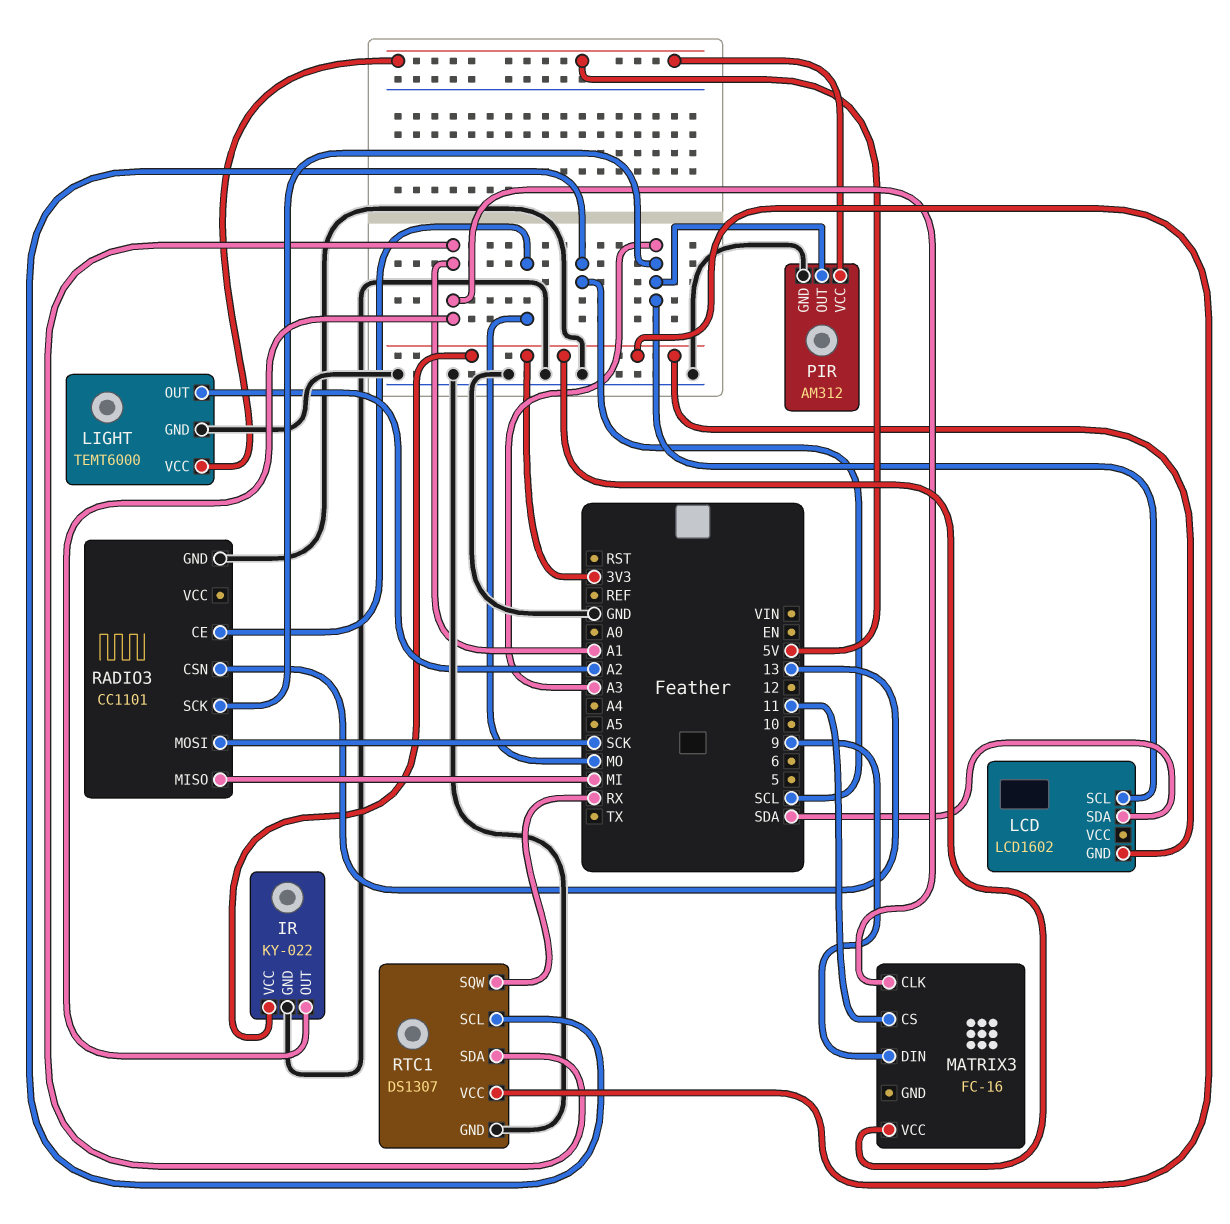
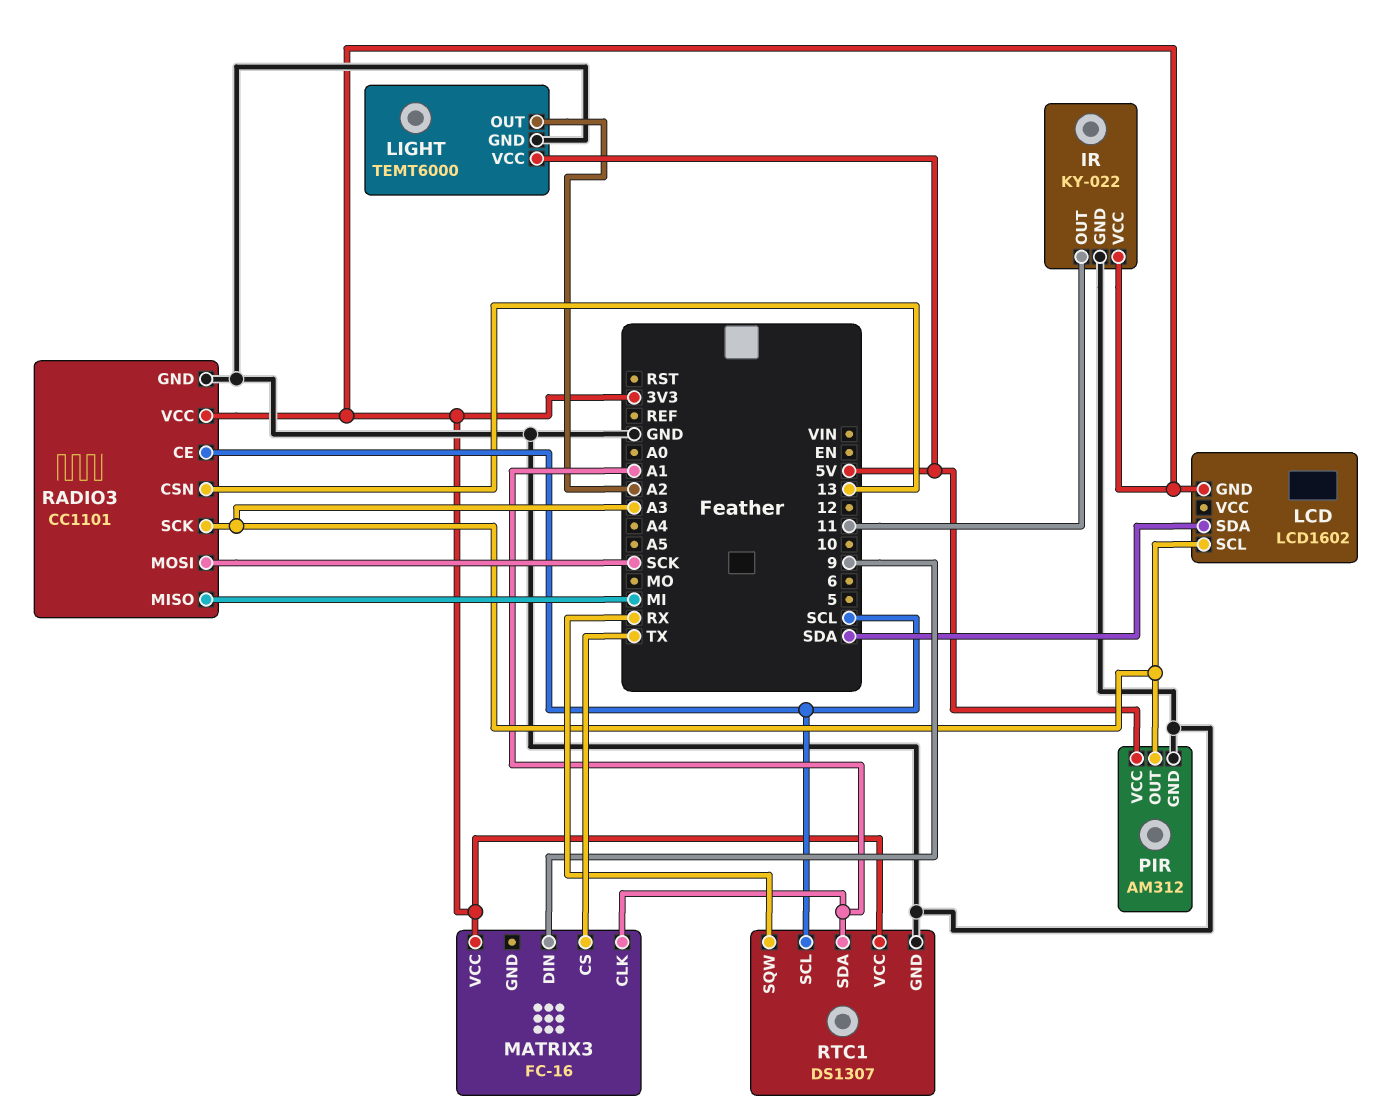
IR pin OUT: A1 -> 11
MATRIX3 pin CS: 11 -> TX
RADIO3 pin CE: MO -> SCL
RADIO3 pin VCC: none -> 3V3

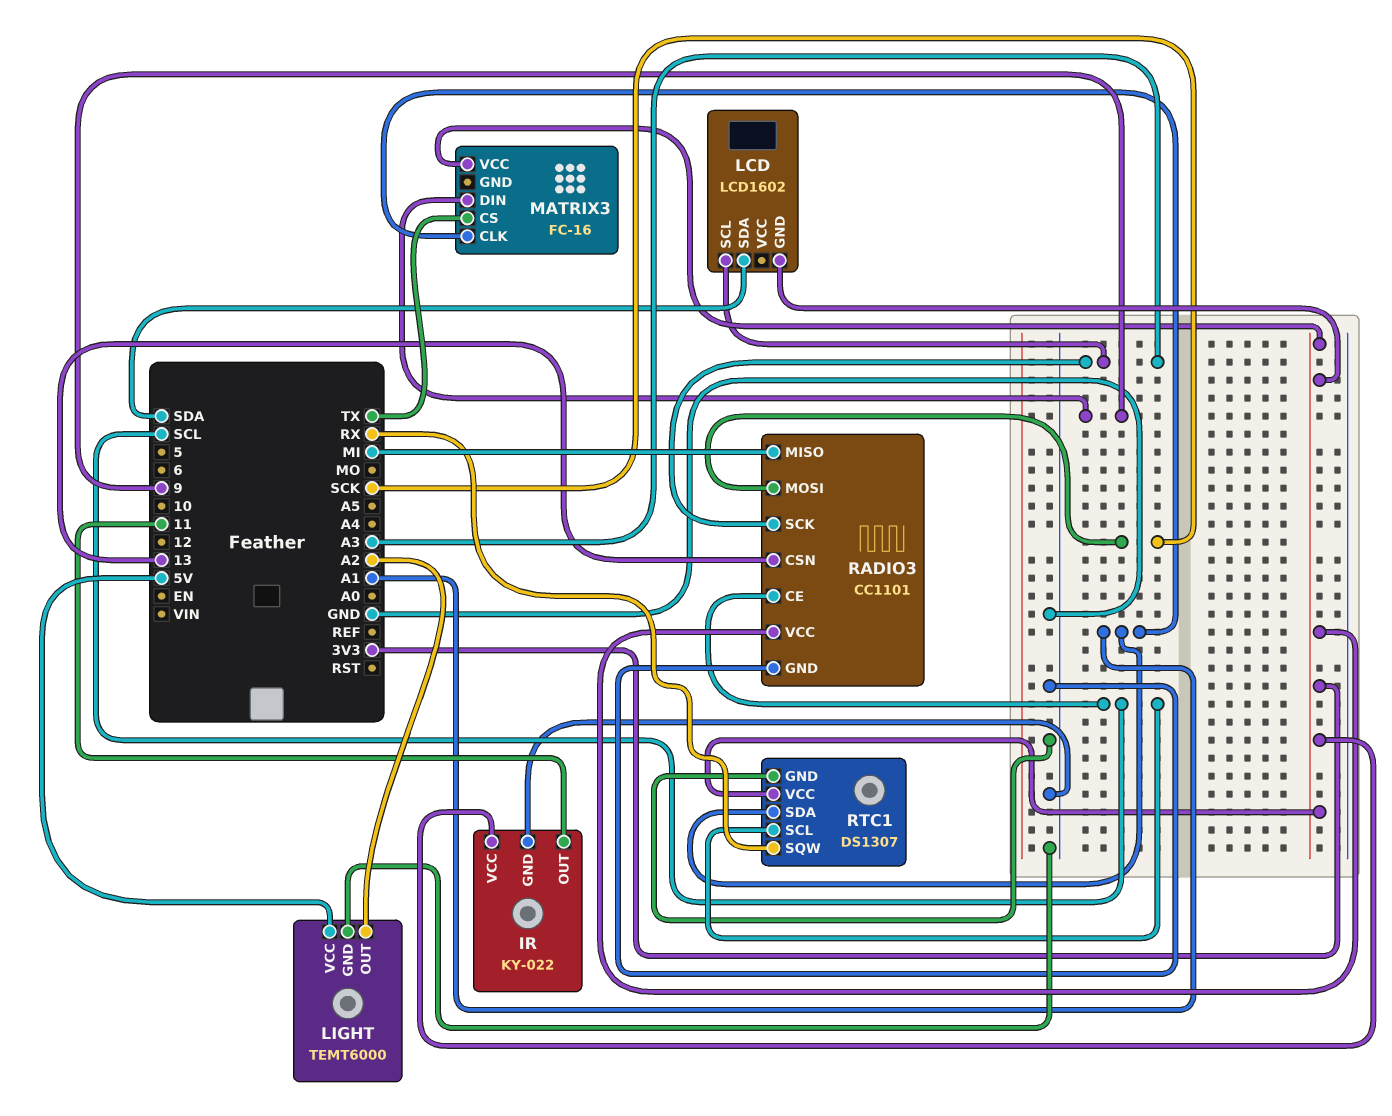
PIR: AM312 -> none
PIR pin GND: GND -> none
PIR pin OUT: A3 -> none
PIR pin VCC: 5V -> none

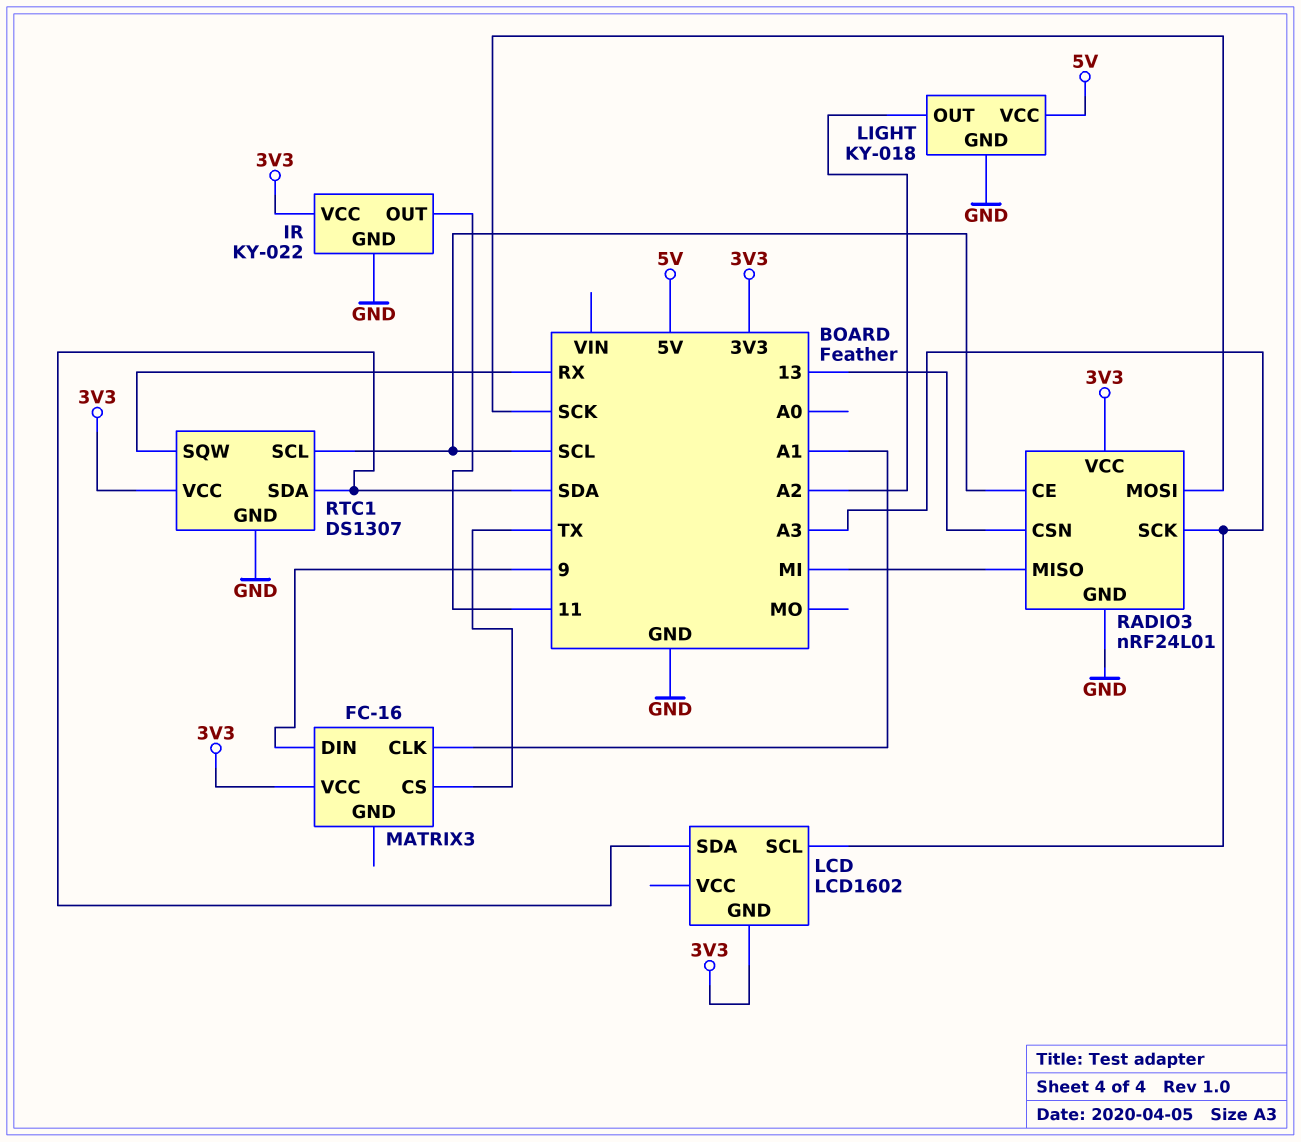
LIGHT: TEMT6000 -> KY-018
RADIO3: CC1101 -> nRF24L01
RTC1 pin SDA: A1 -> SDA

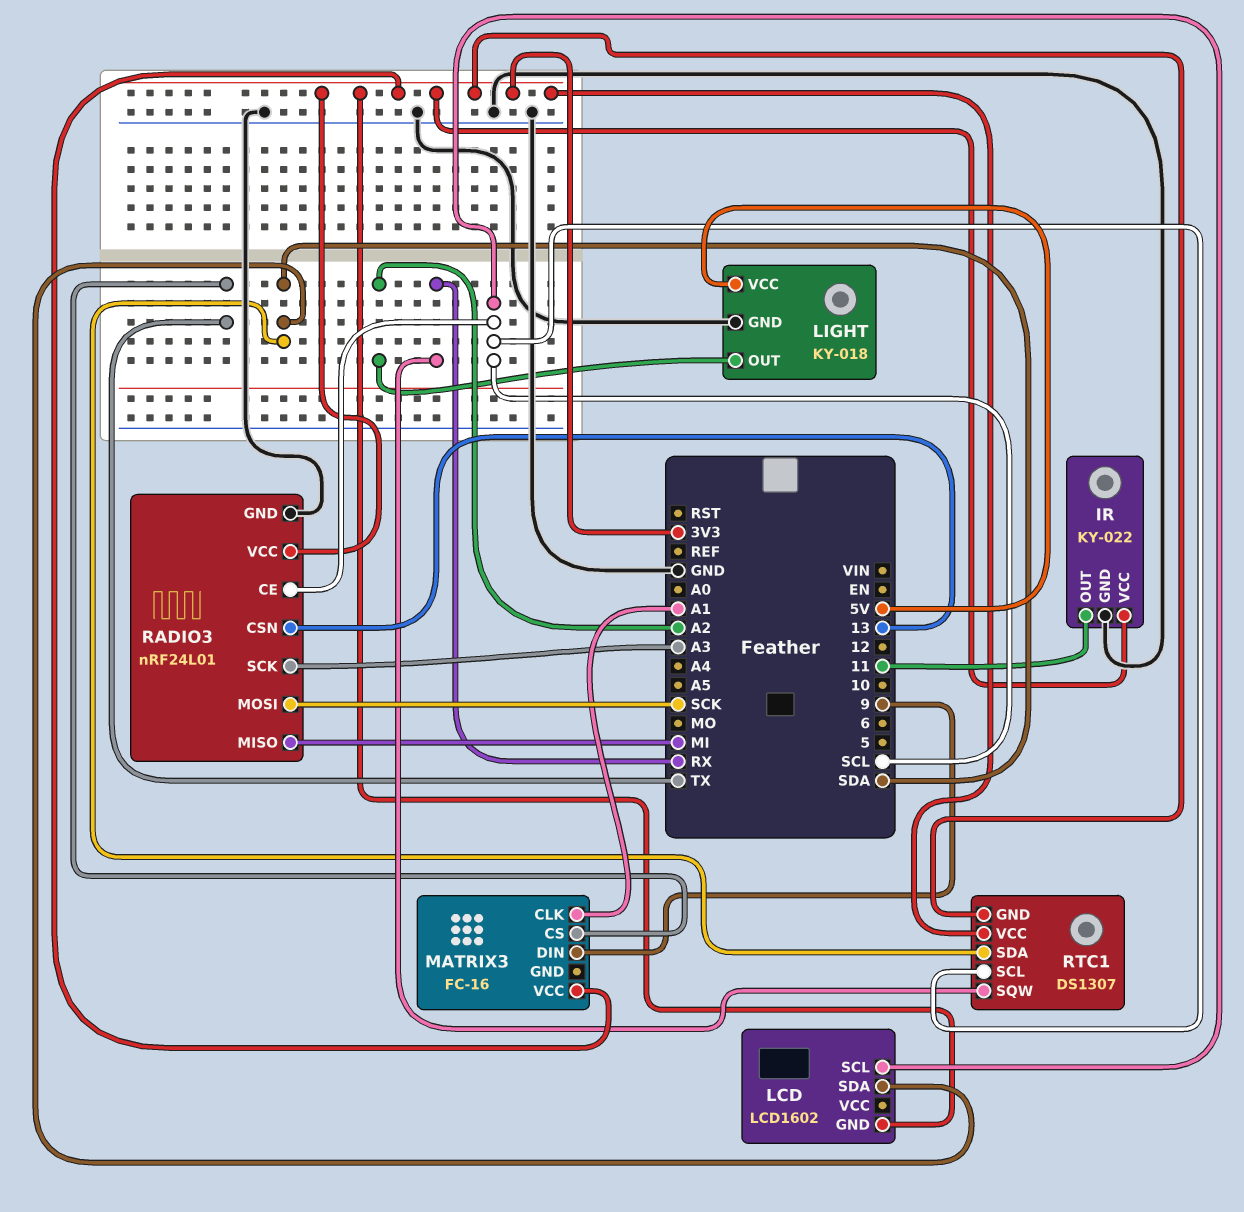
LCD pin SCL: A3 -> SCL
RTC1 pin GND: GND -> 3V3

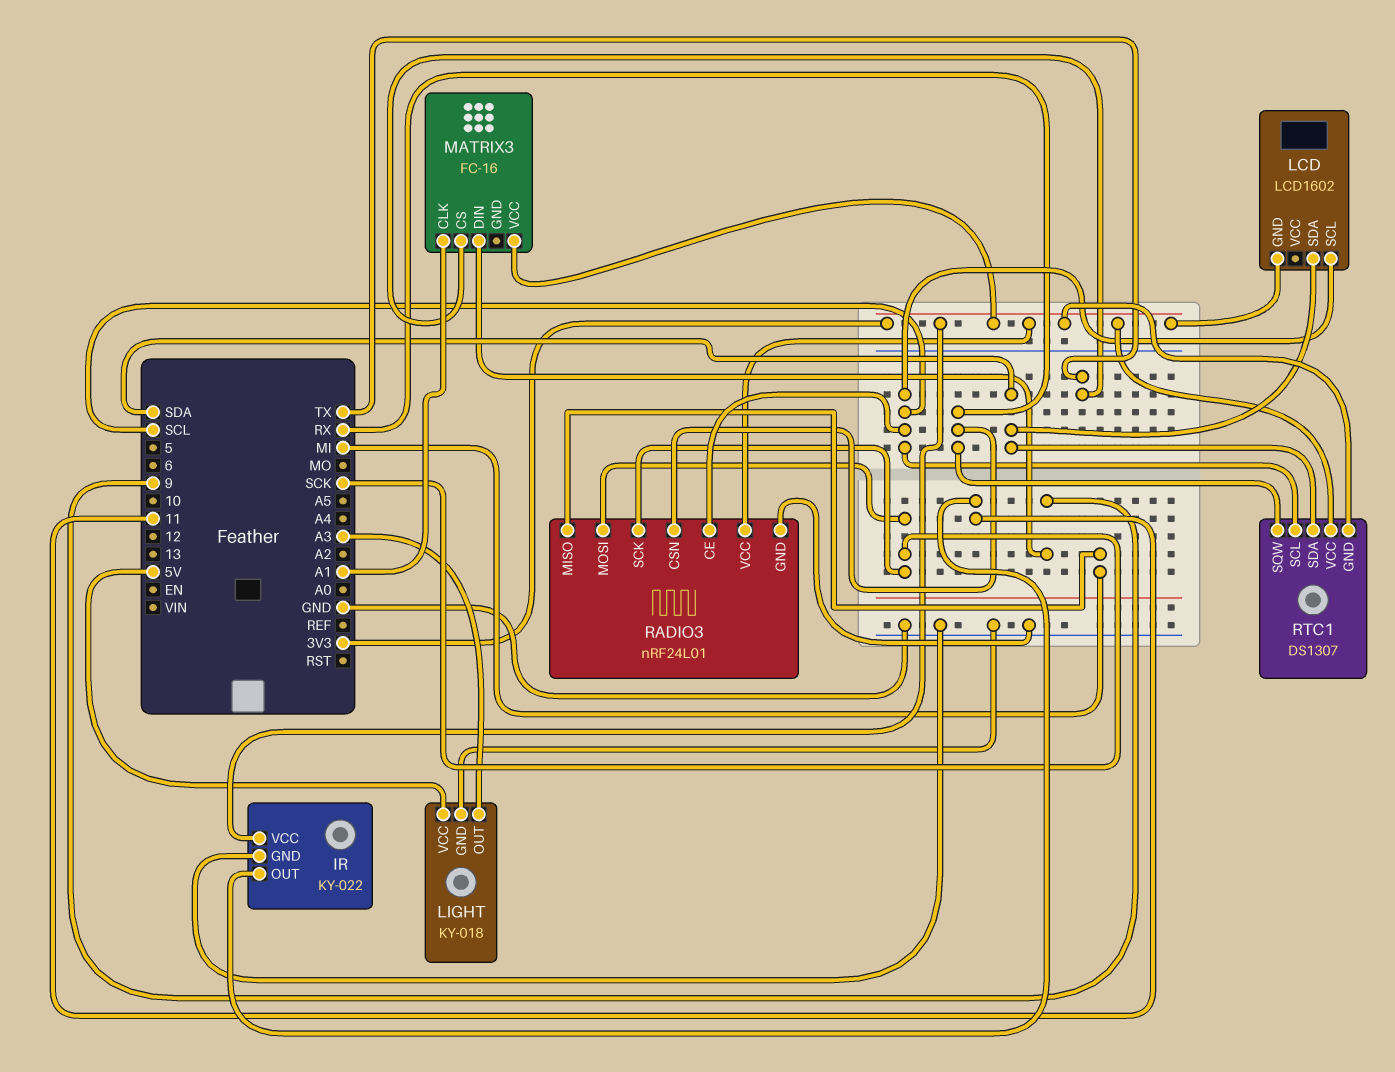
LIGHT pin OUT: A2 -> A3
RADIO3 pin CSN: 13 -> RX
RADIO3 pin SCK: A3 -> SCK

